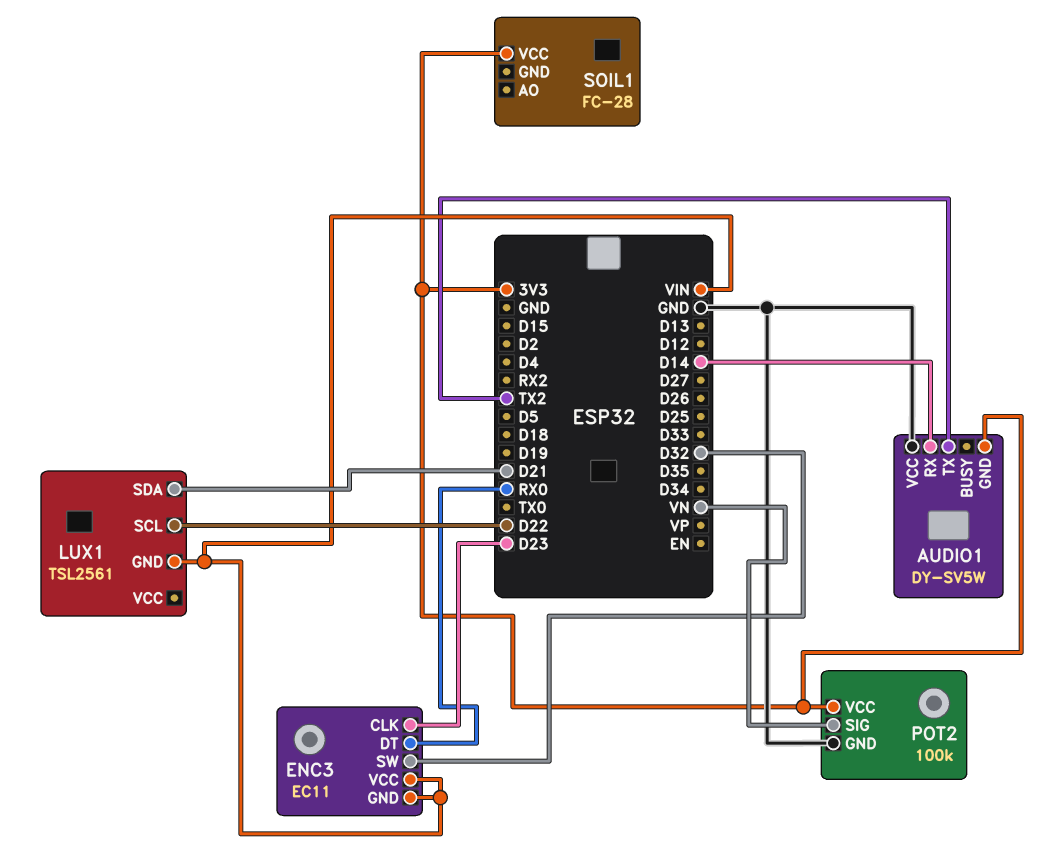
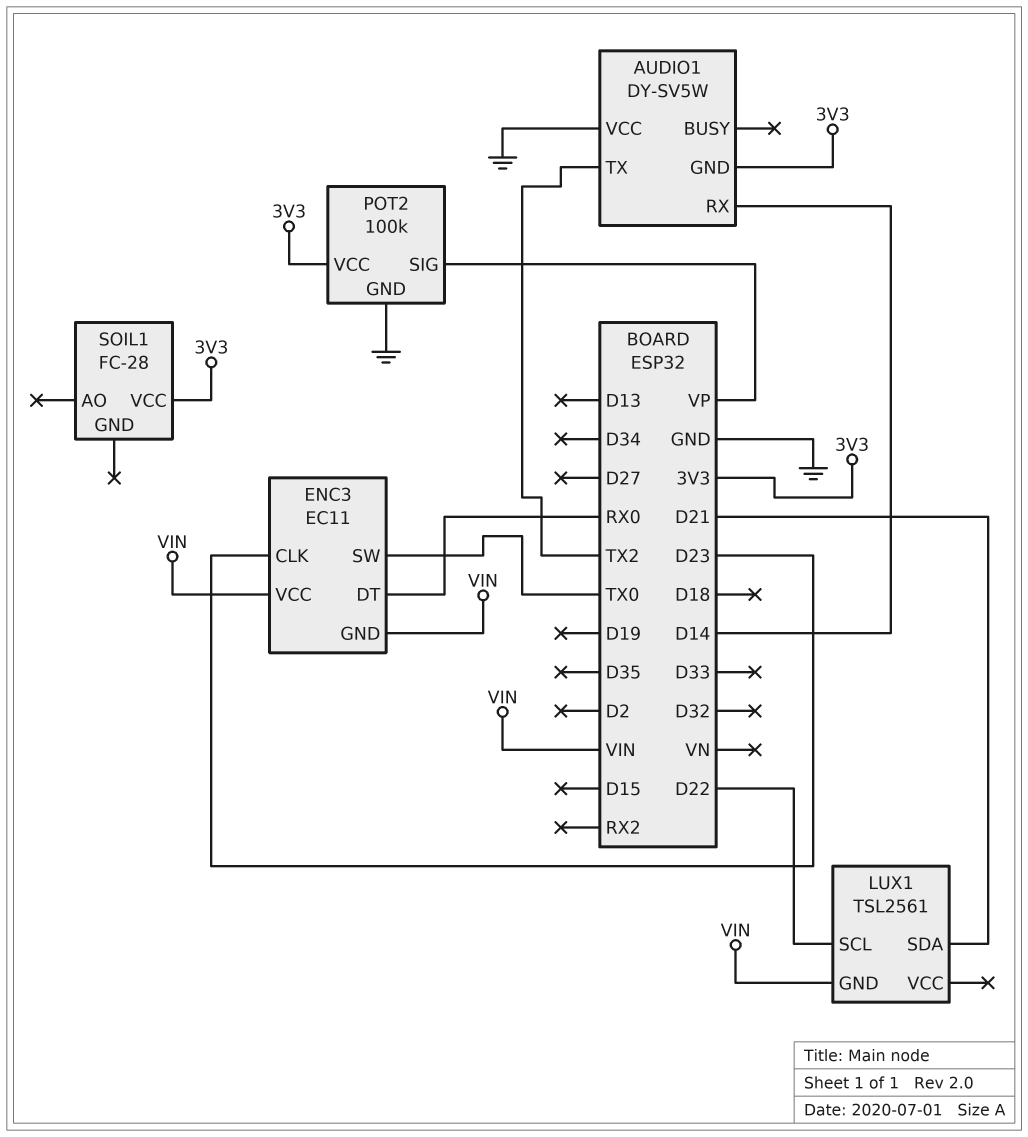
ENC3 pin SW: D32 -> TX0
POT2 pin SIG: VN -> VP

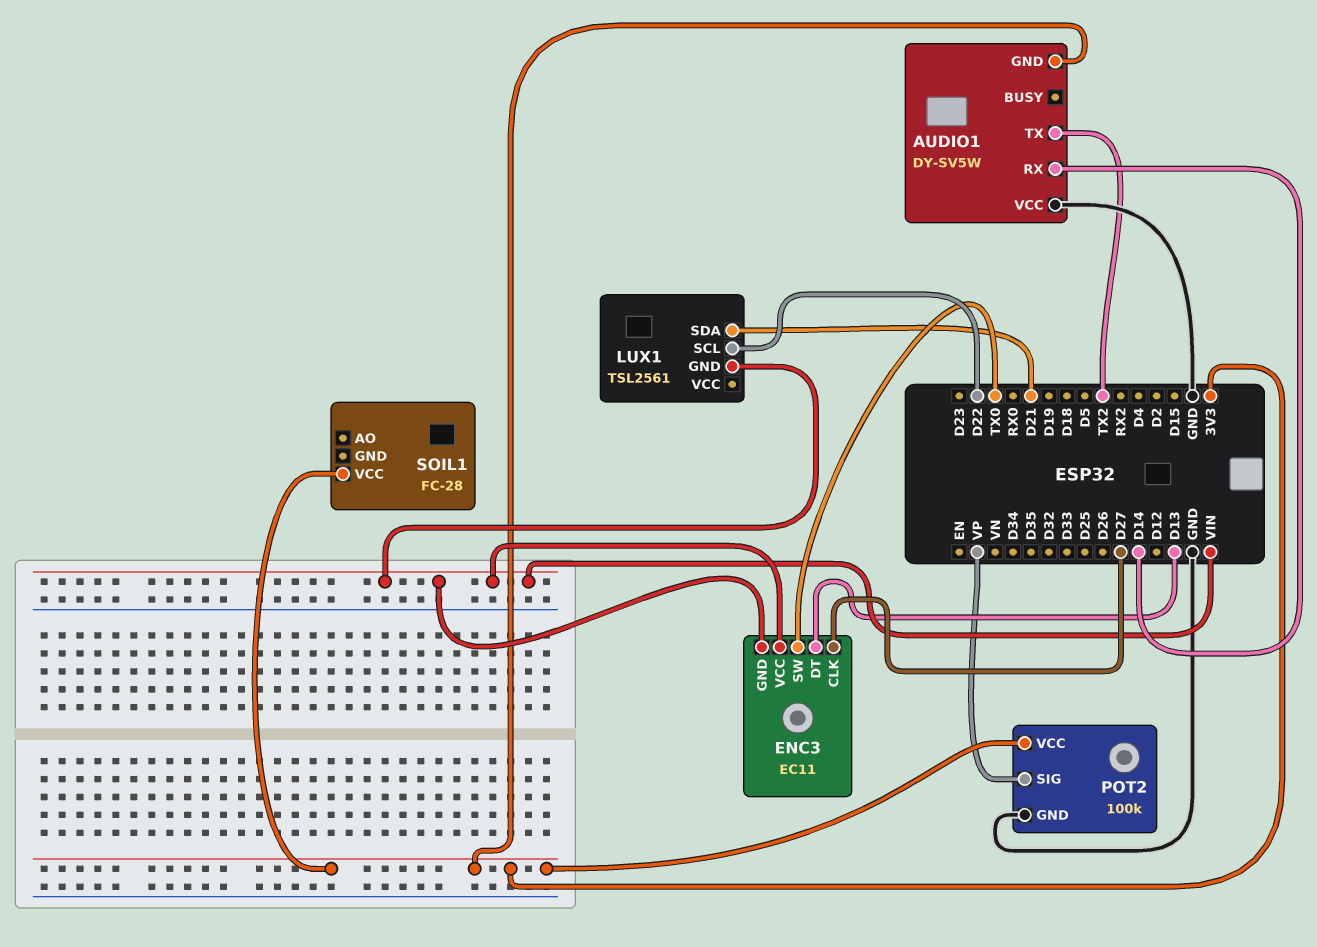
ENC3 pin CLK: D23 -> D27
ENC3 pin DT: RX0 -> D13

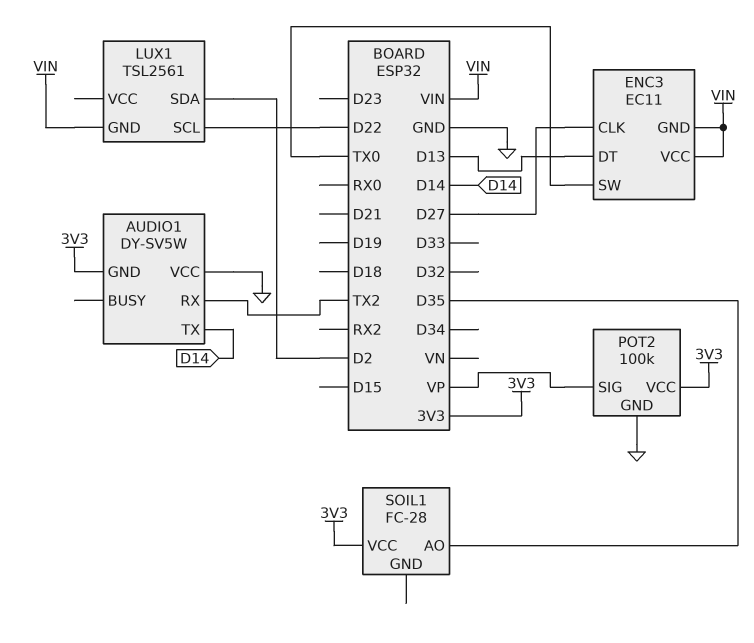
AUDIO1 pin RX: D14 -> TX2
AUDIO1 pin TX: TX2 -> D14
LUX1 pin SDA: D21 -> D2
SOIL1 pin AO: none -> D35

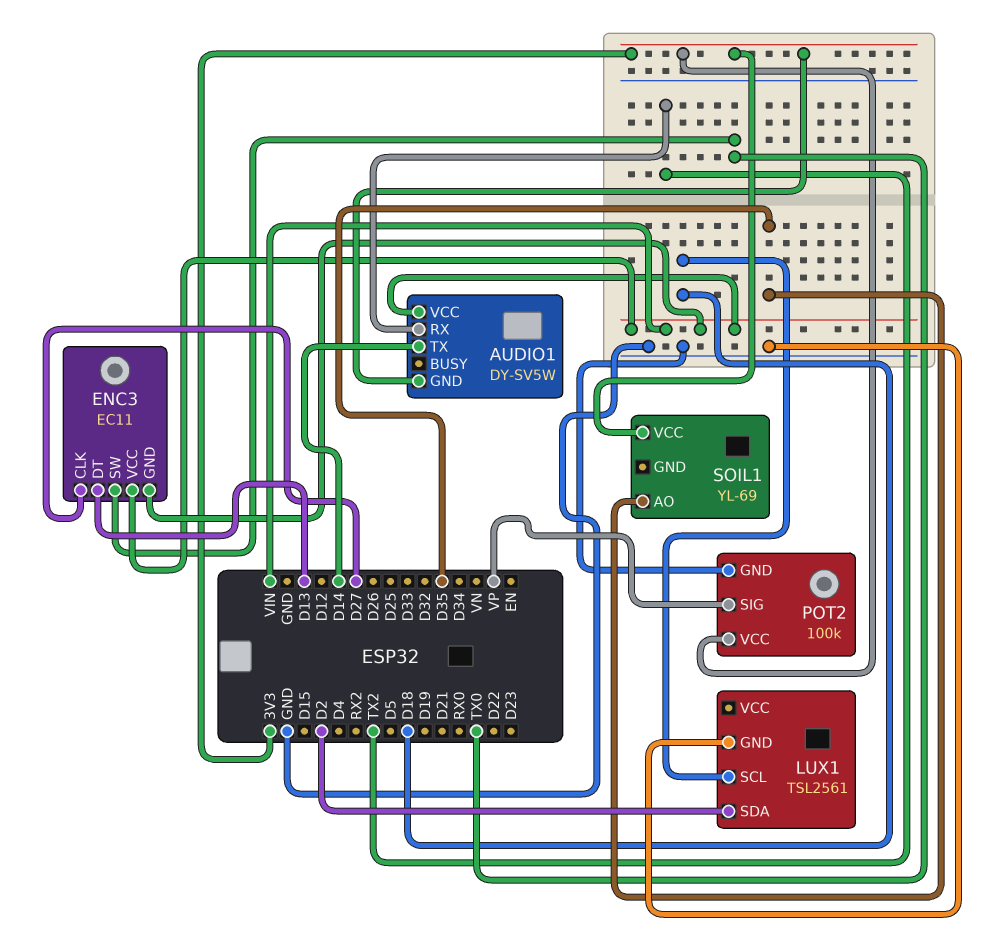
AUDIO1 pin VCC: GND -> VIN
LUX1 pin GND: VIN -> GND
LUX1 pin SCL: D22 -> D18
SOIL1: FC-28 -> YL-69

